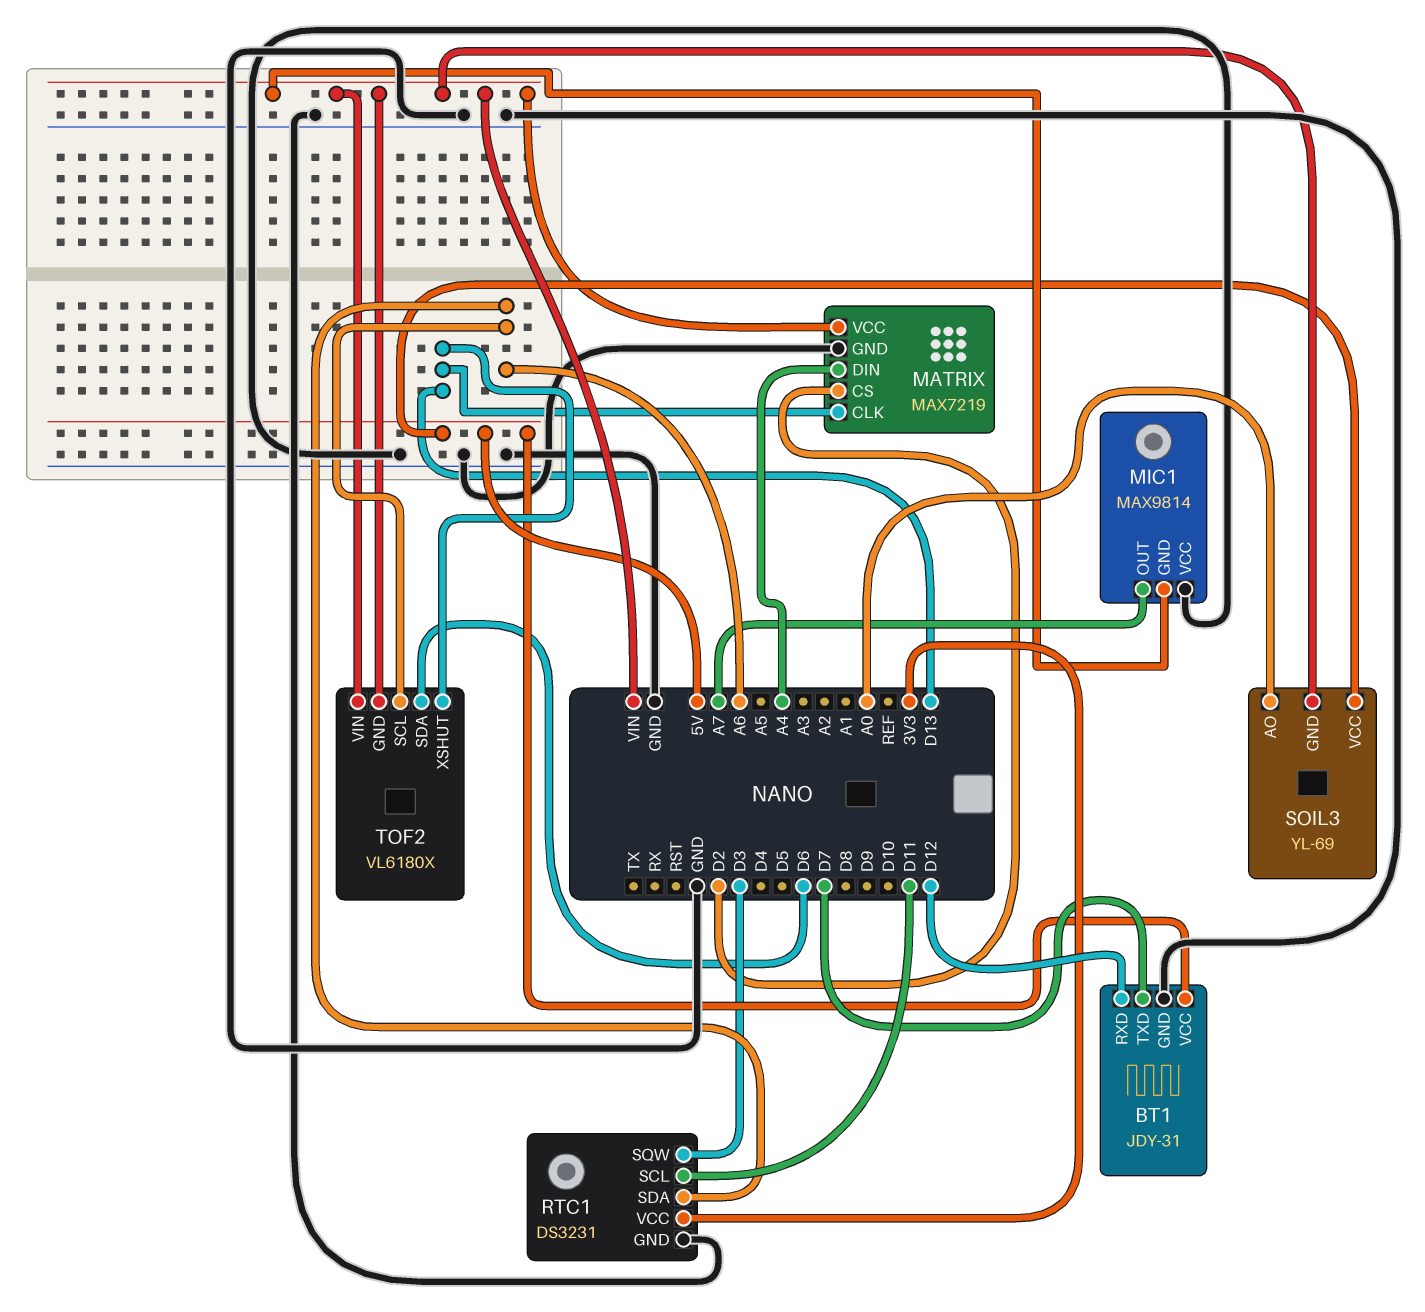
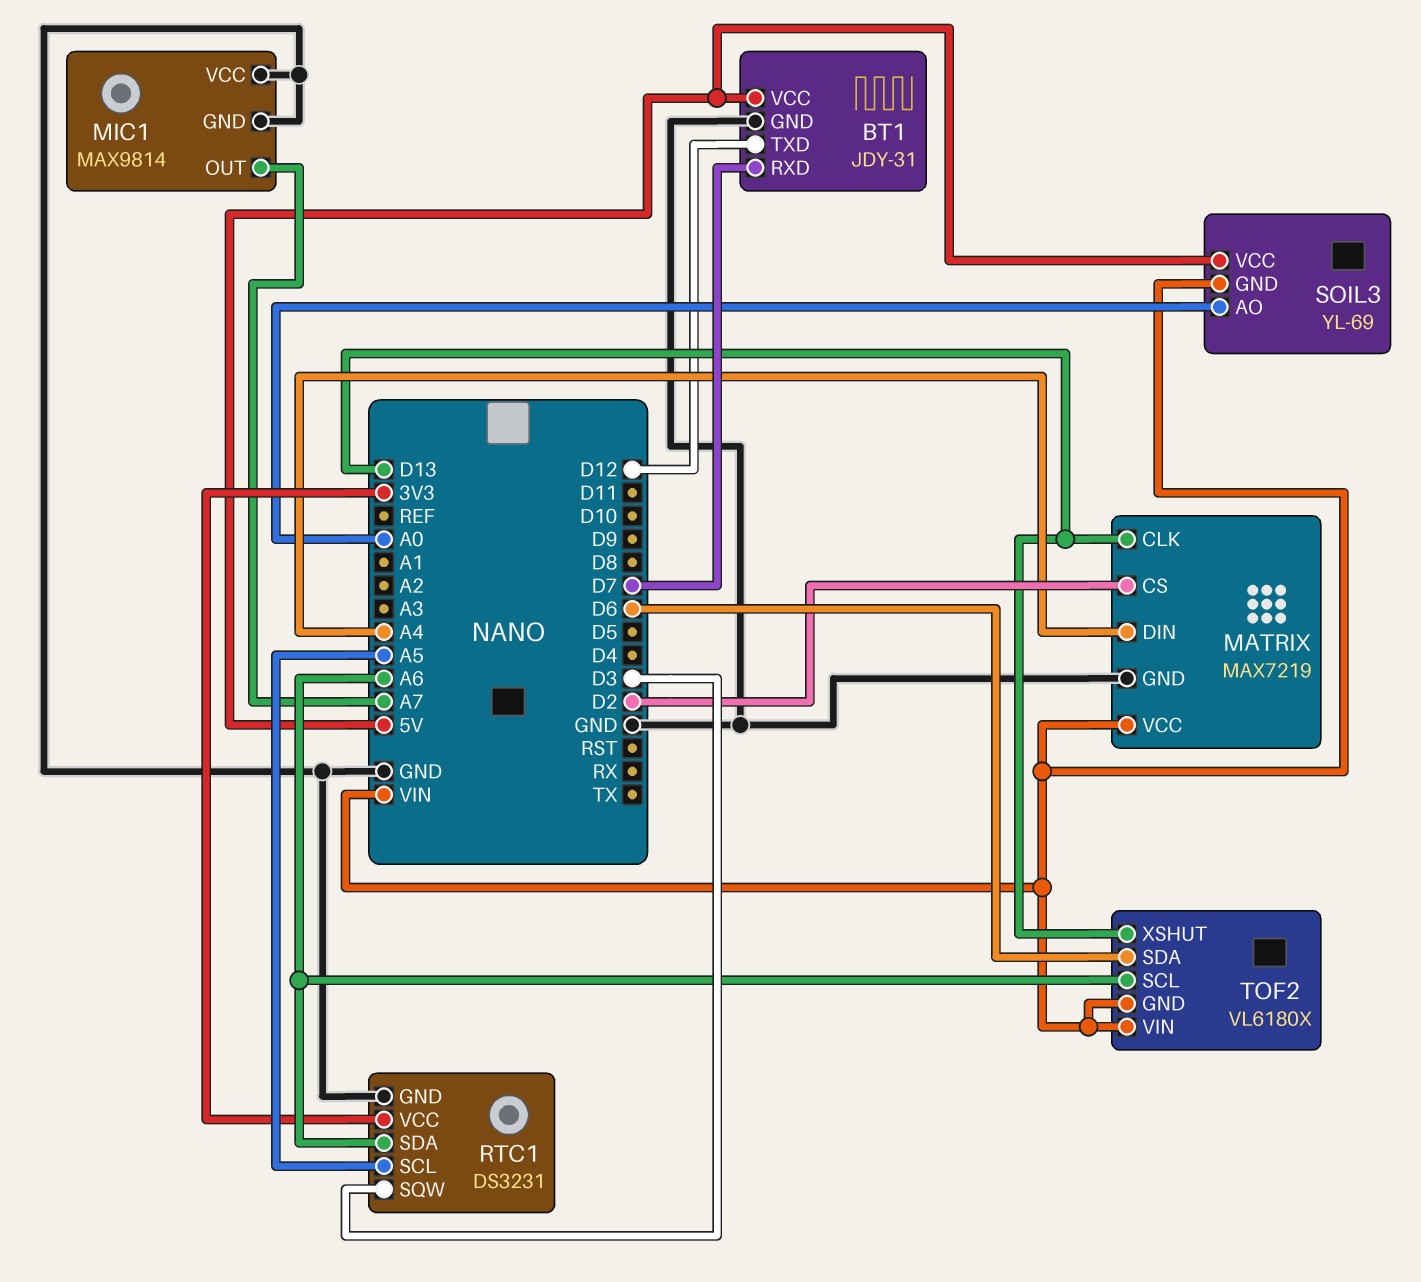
BT1 pin RXD: D12 -> D7
BT1 pin TXD: D7 -> D12
MIC1 pin GND: VIN -> GND
RTC1 pin SCL: D11 -> A5

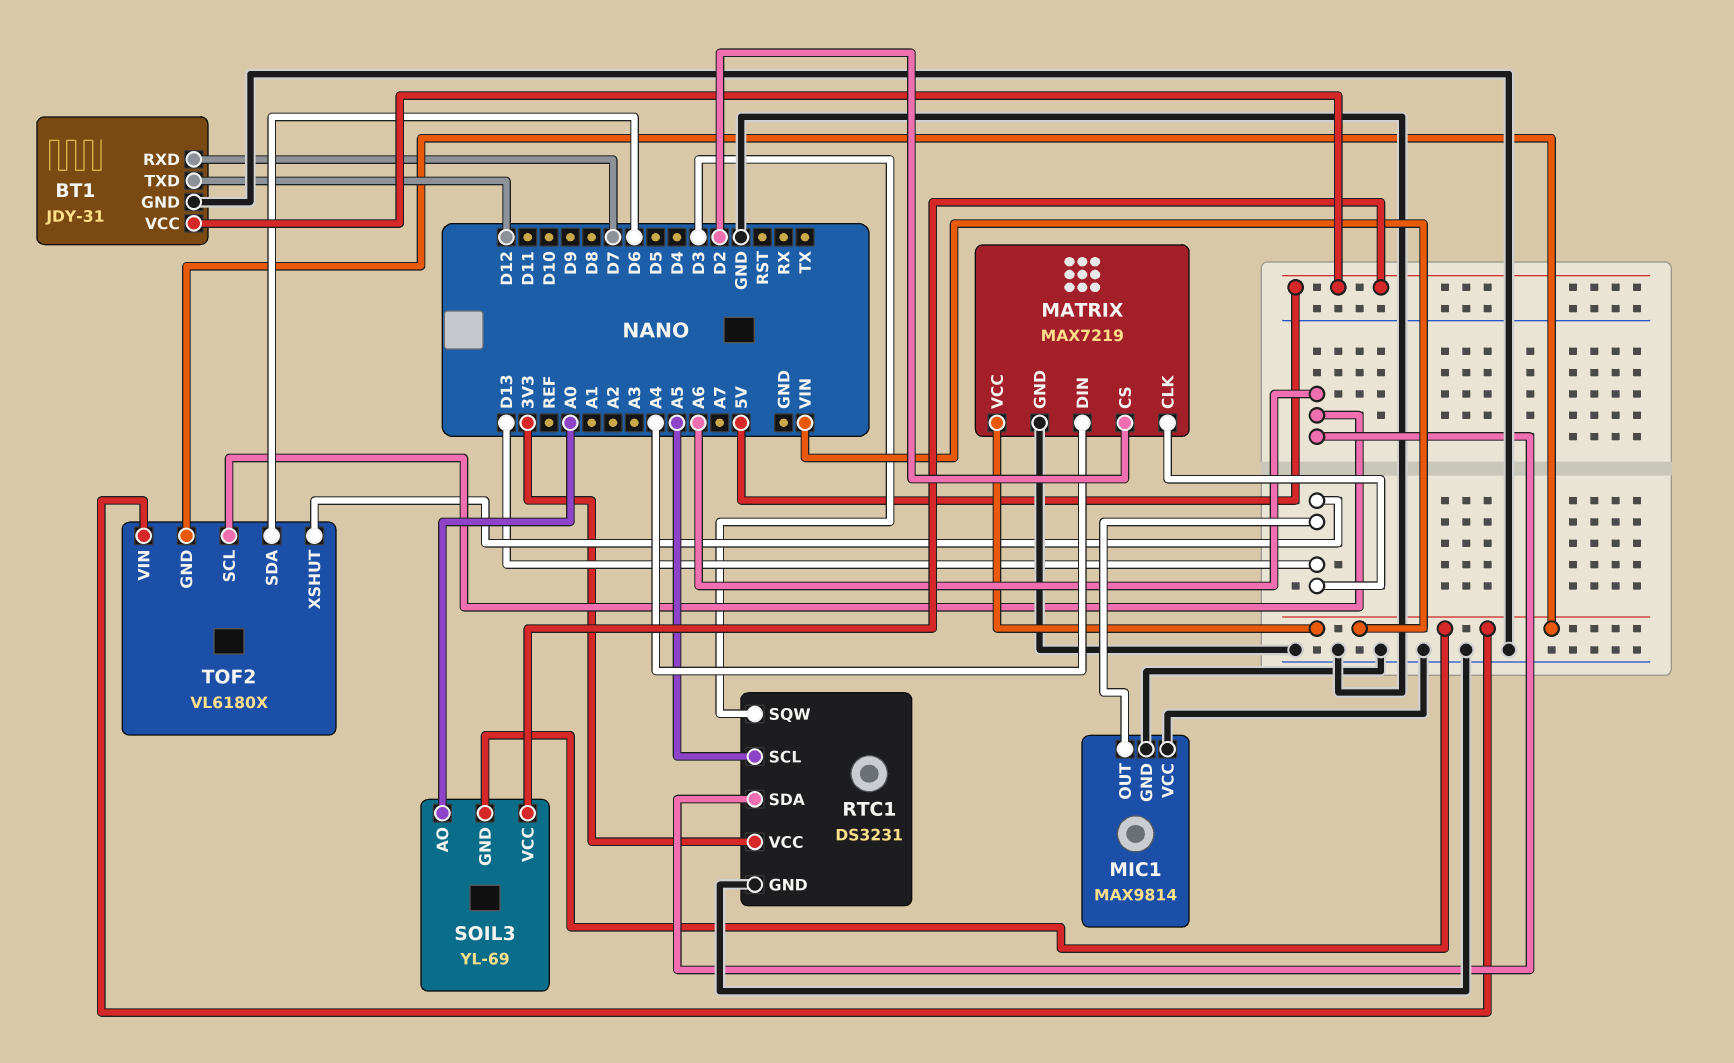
MIC1 pin OUT: A7 -> D13

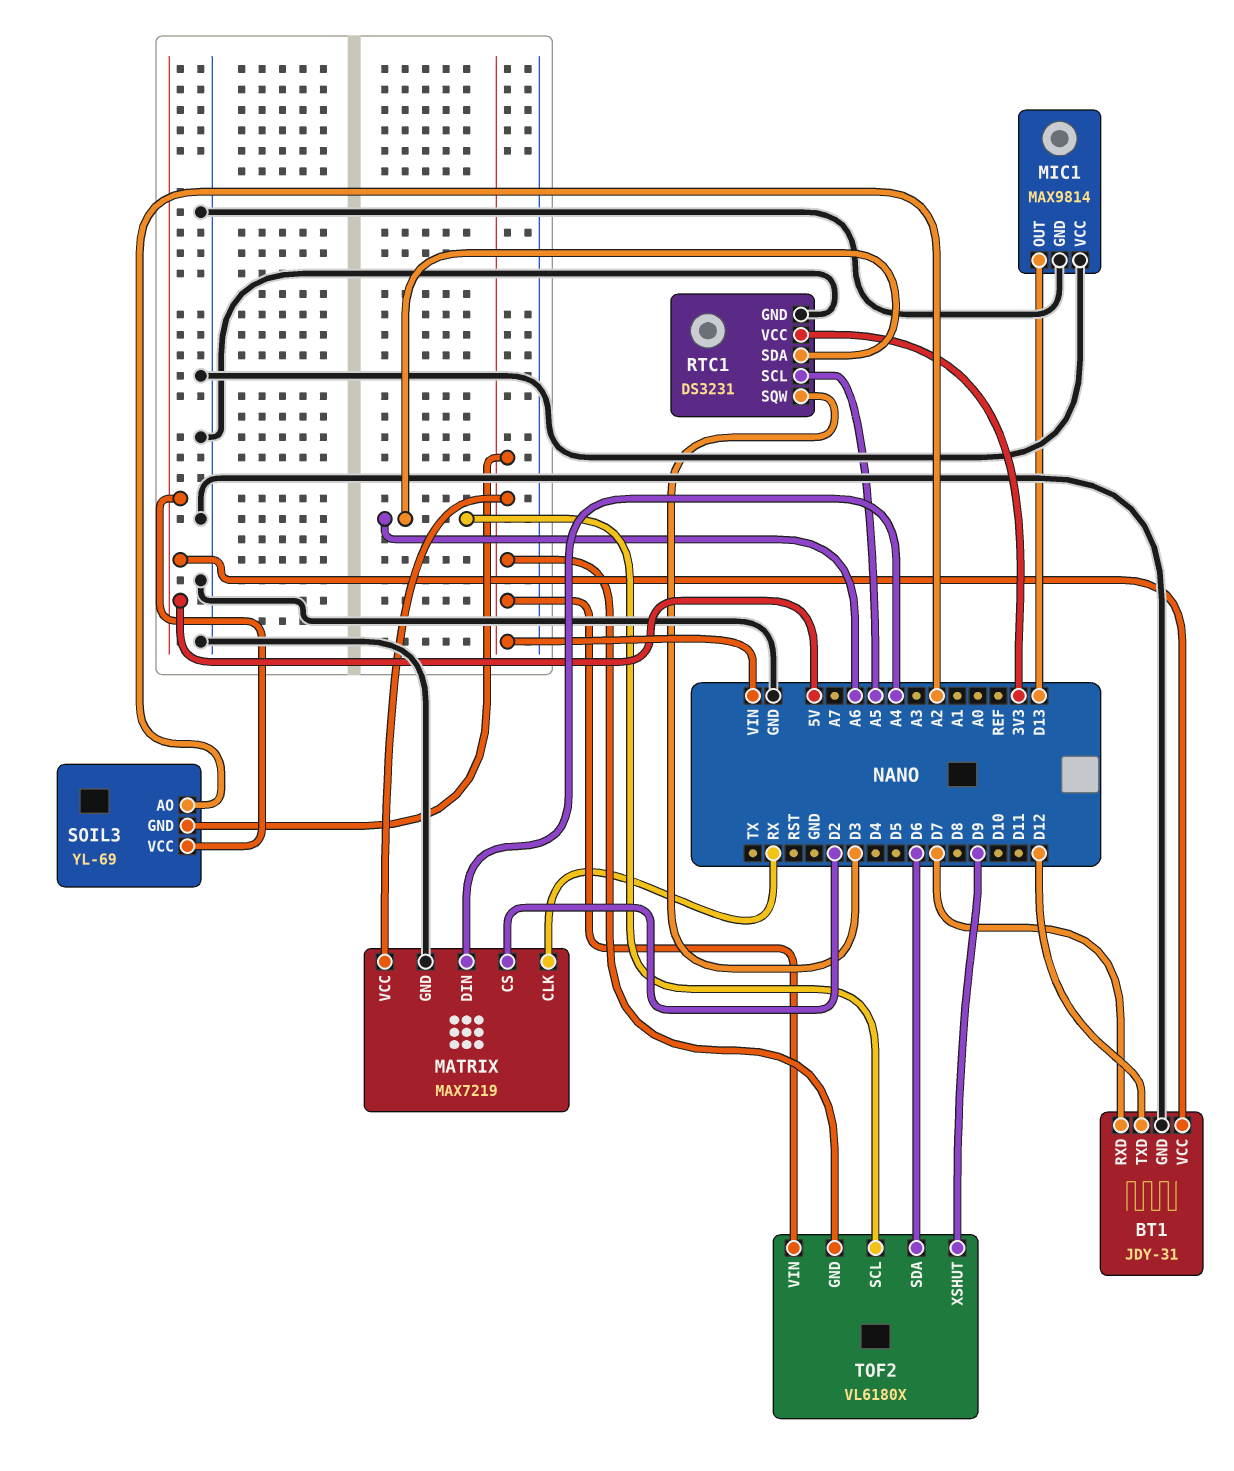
MATRIX pin CLK: D13 -> RX
SOIL3 pin AO: A0 -> A2
TOF2 pin XSHUT: D13 -> D9

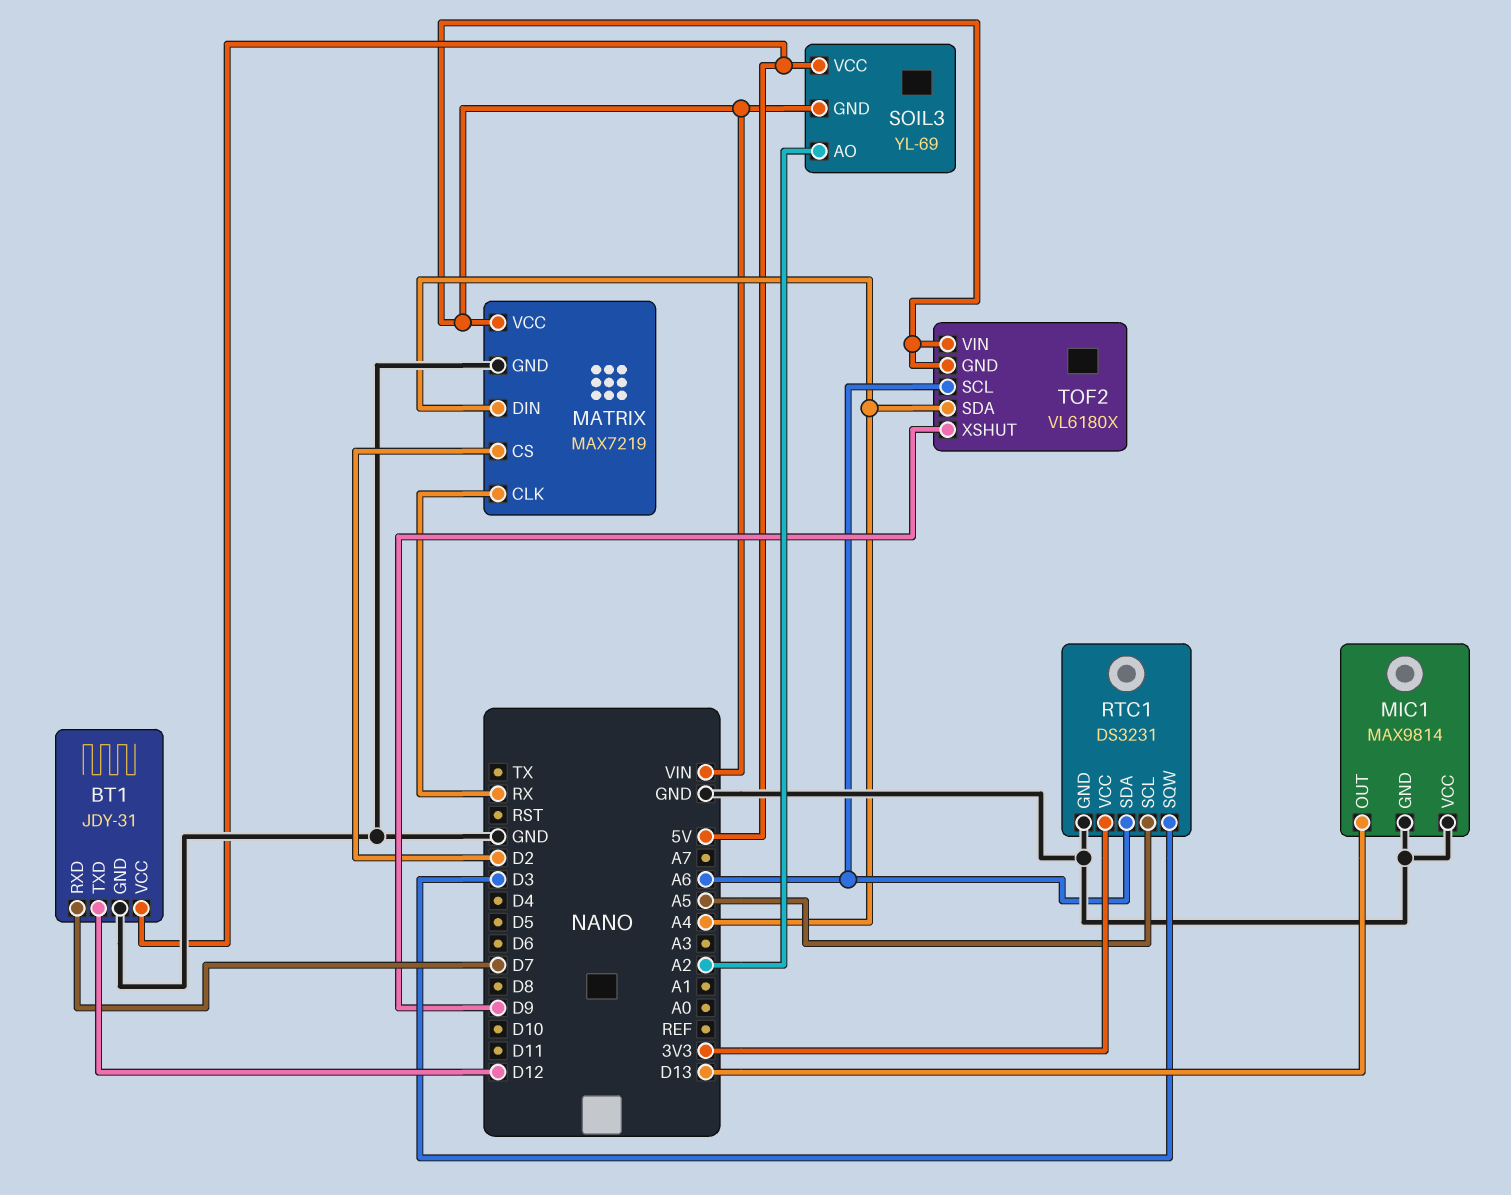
TOF2 pin SDA: D6 -> A4

